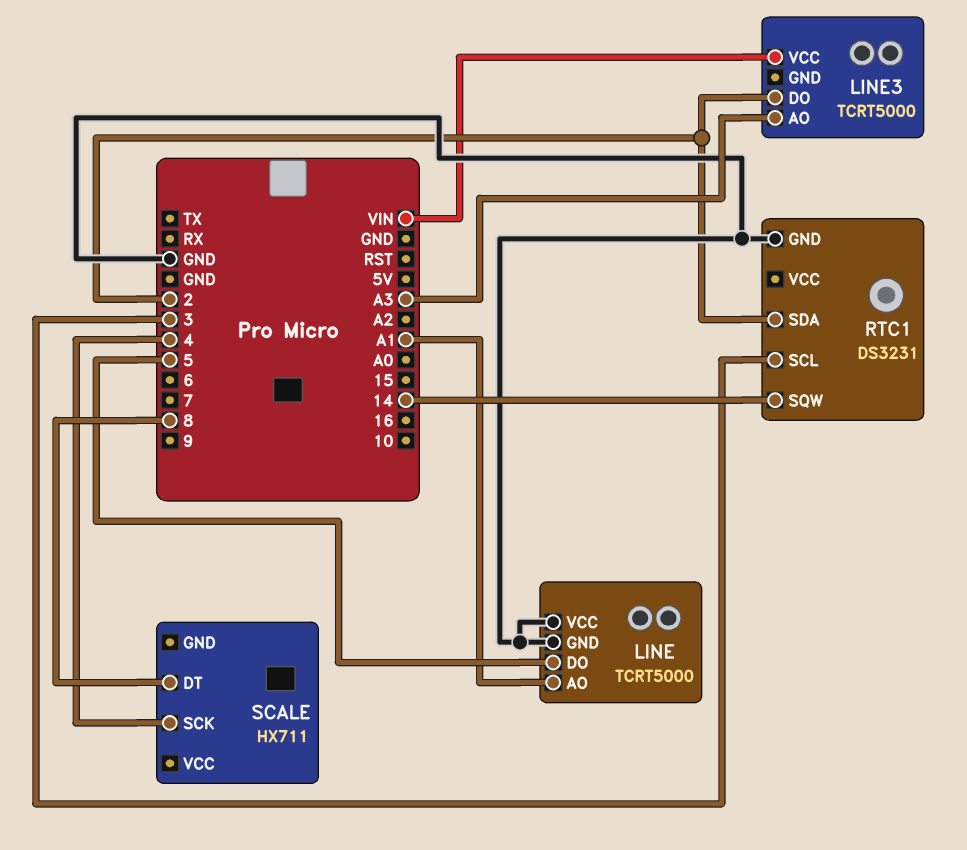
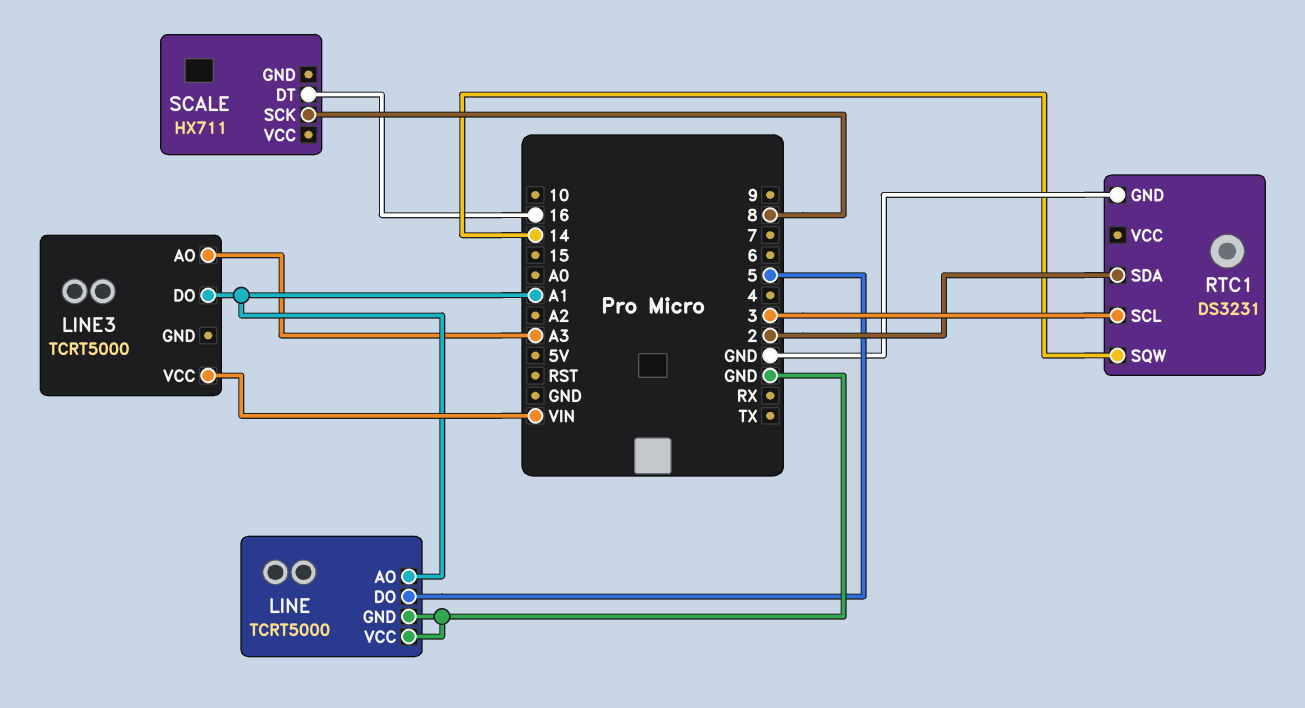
LINE3 pin DO: 2 -> A1
SCALE pin DT: 8 -> 16
SCALE pin SCK: 4 -> 8

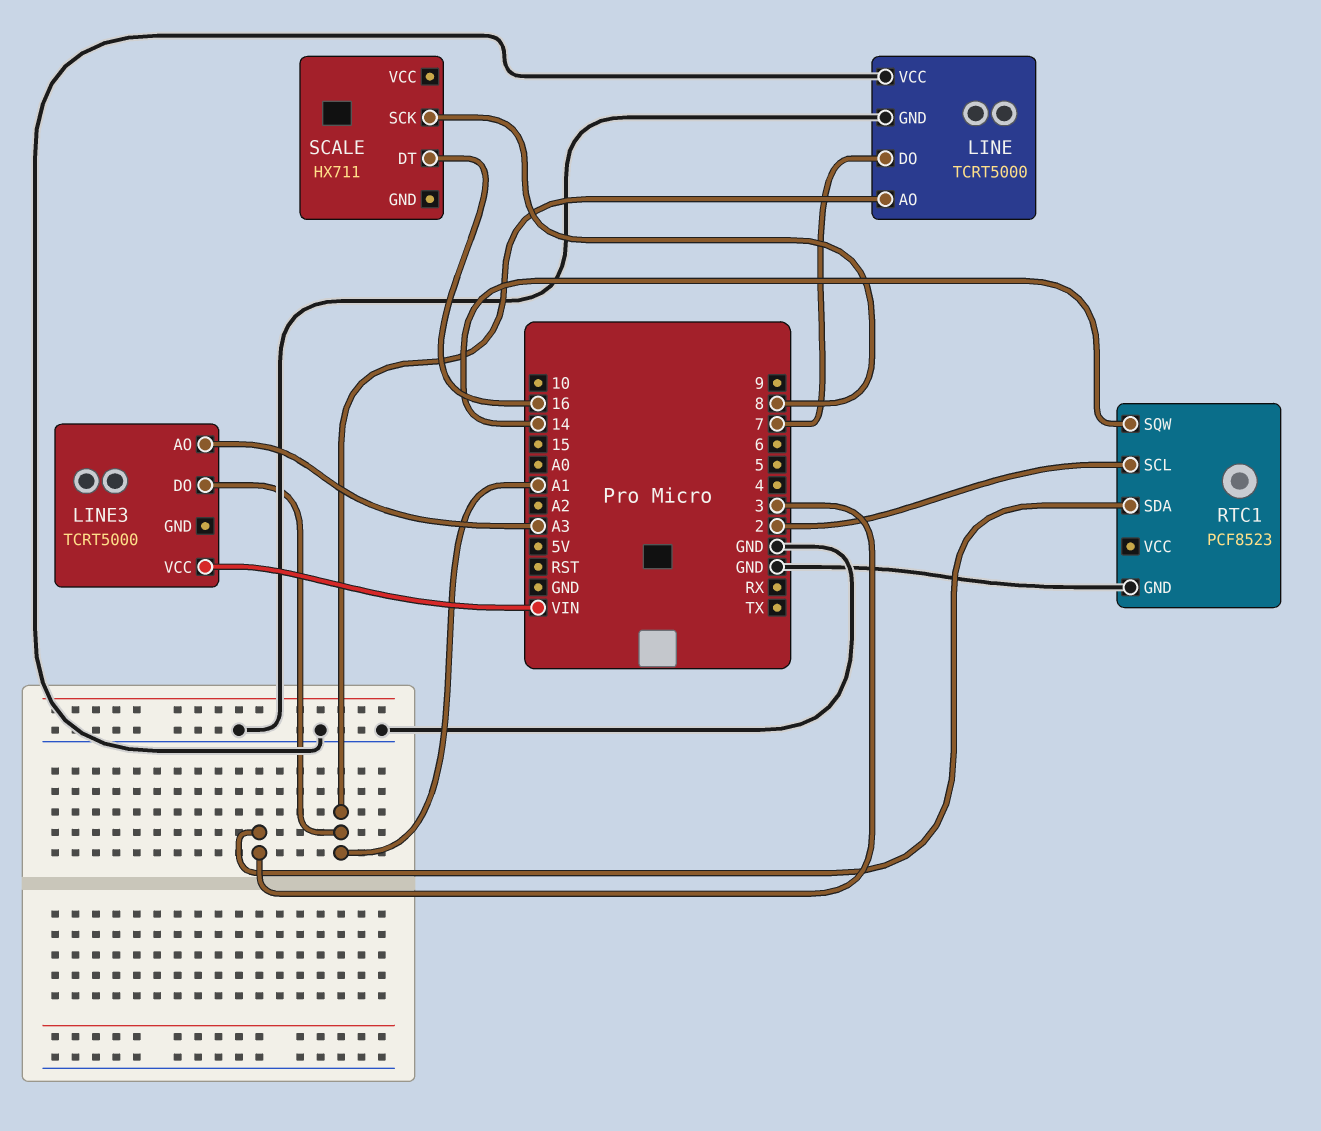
LINE pin DO: 5 -> 7
RTC1: DS3231 -> PCF8523
RTC1 pin SCL: 3 -> 2
RTC1 pin SDA: 2 -> 3

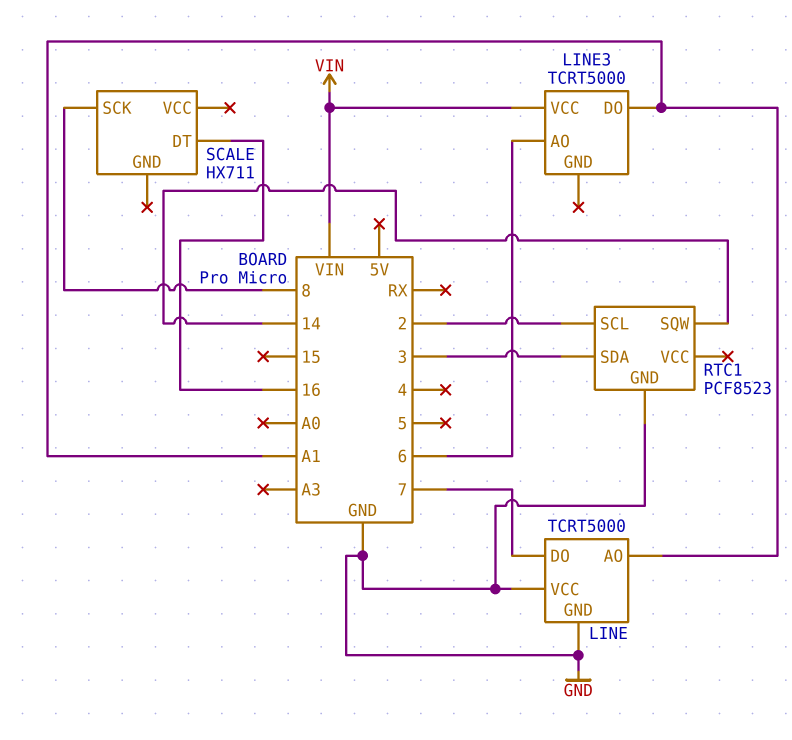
LINE3 pin AO: A3 -> 6

